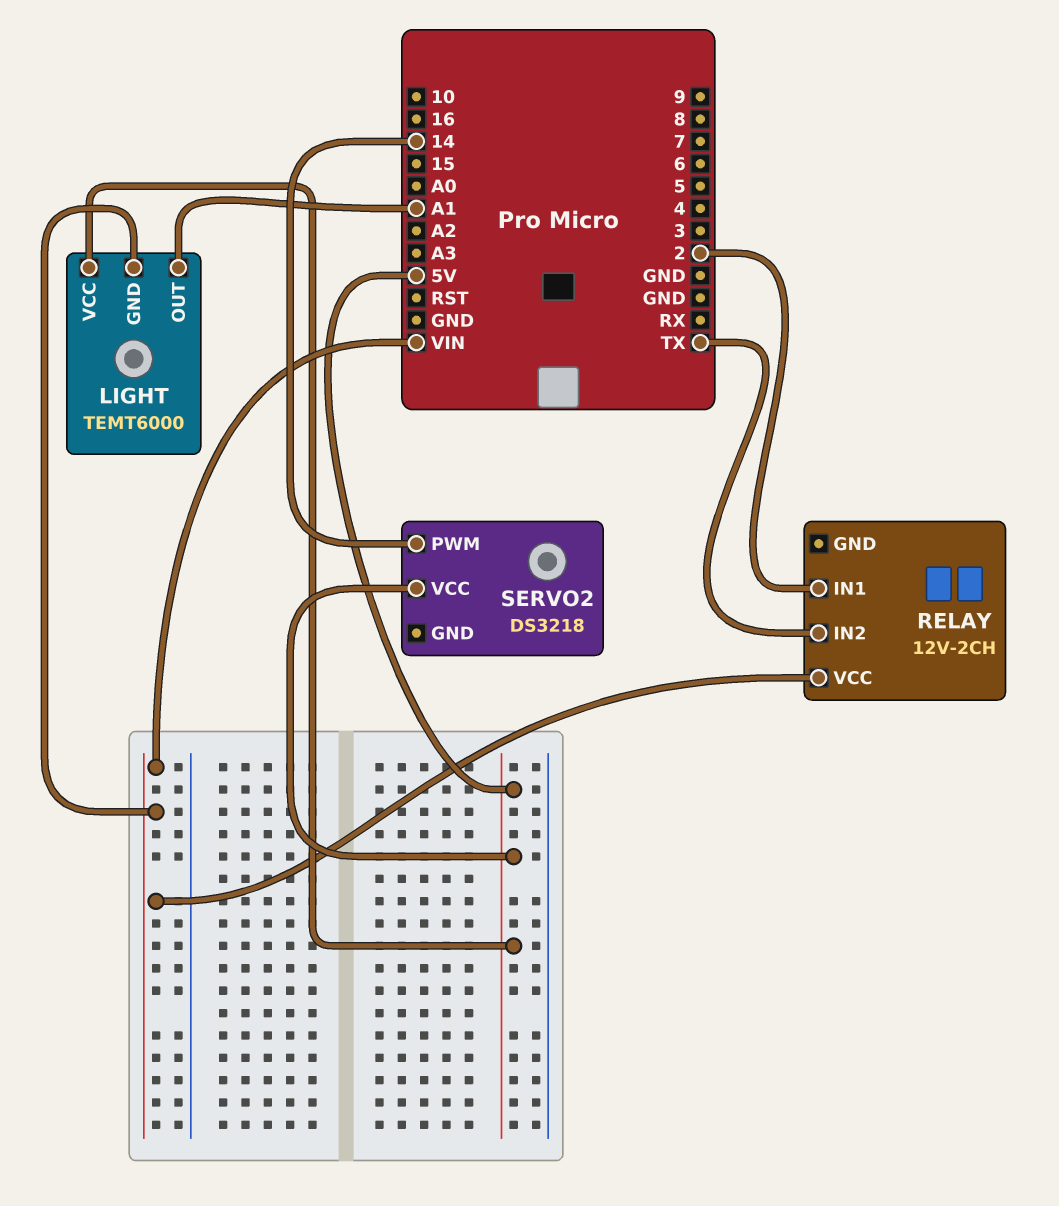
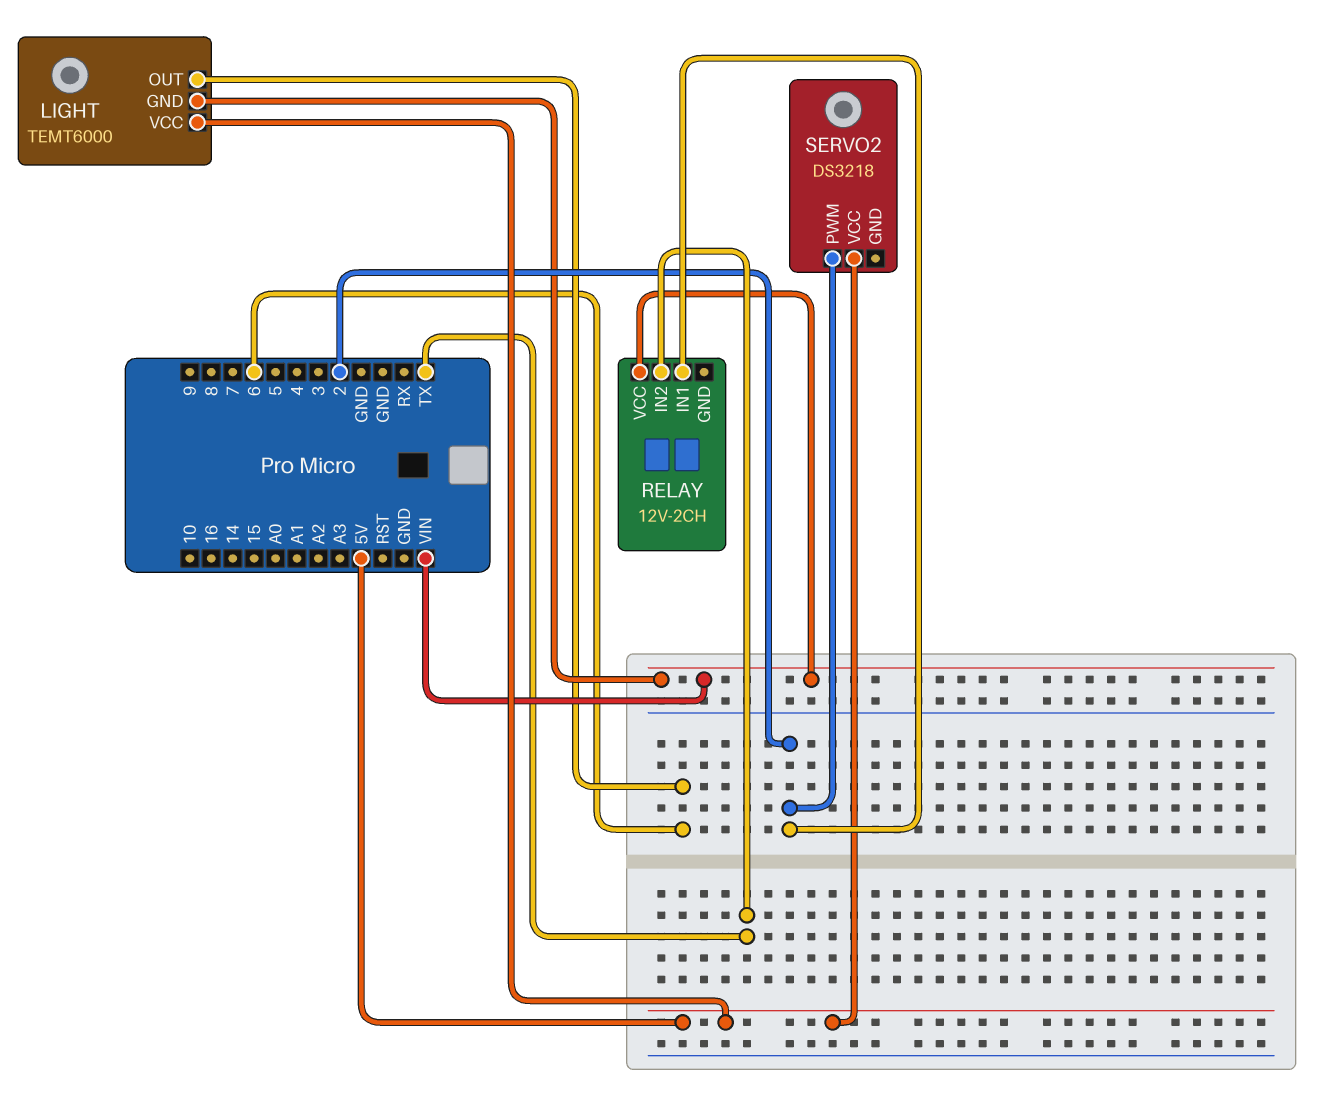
LIGHT pin OUT: A1 -> 6
SERVO2 pin PWM: 14 -> 2

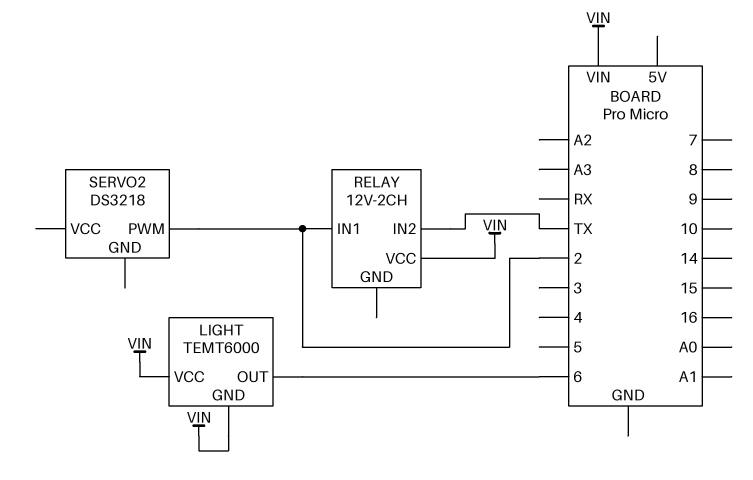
LIGHT pin VCC: 5V -> VIN
SERVO2 pin VCC: 5V -> none

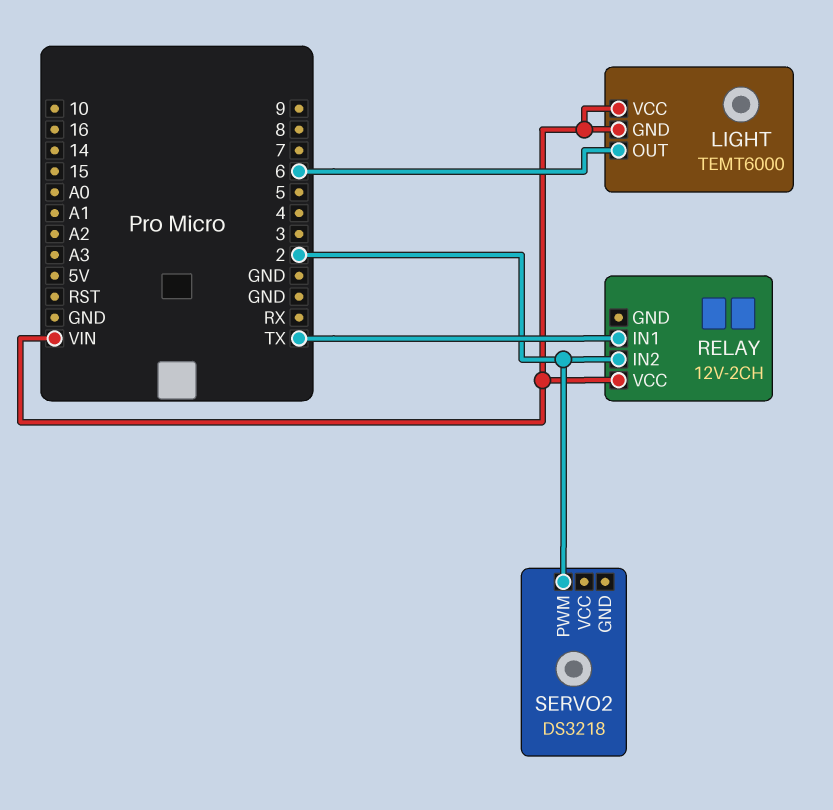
RELAY pin IN1: 2 -> TX
RELAY pin IN2: TX -> 2

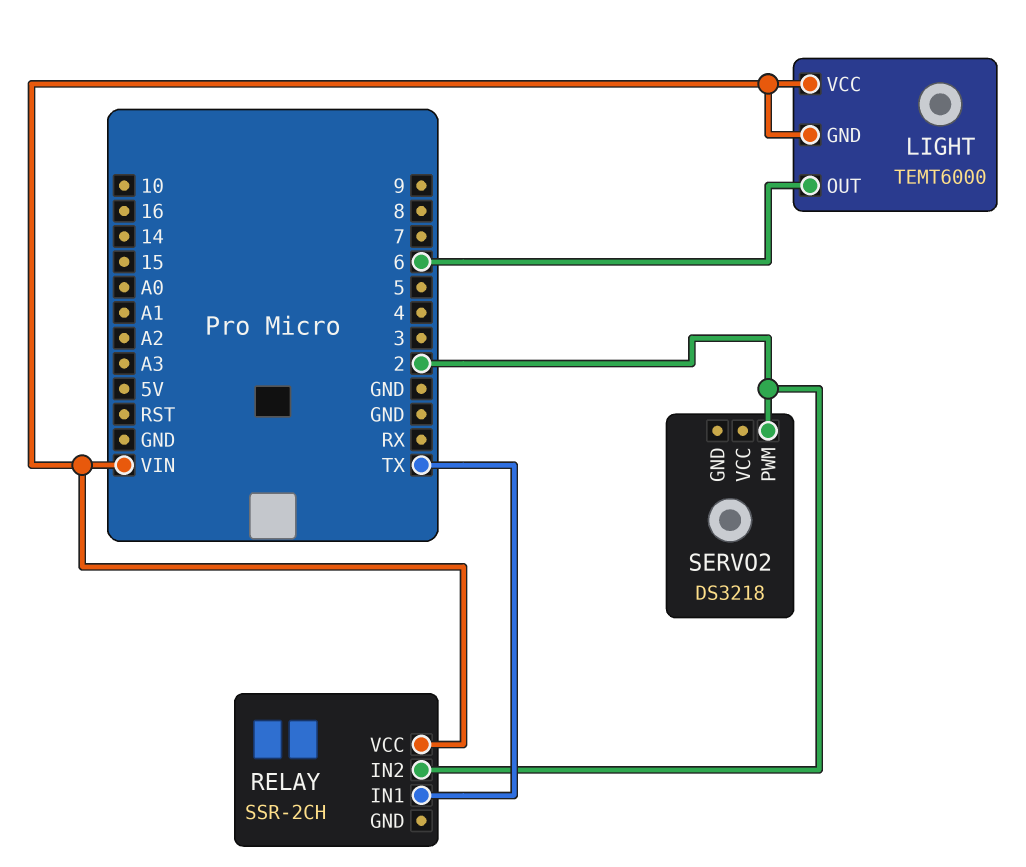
RELAY: 12V-2CH -> SSR-2CH

